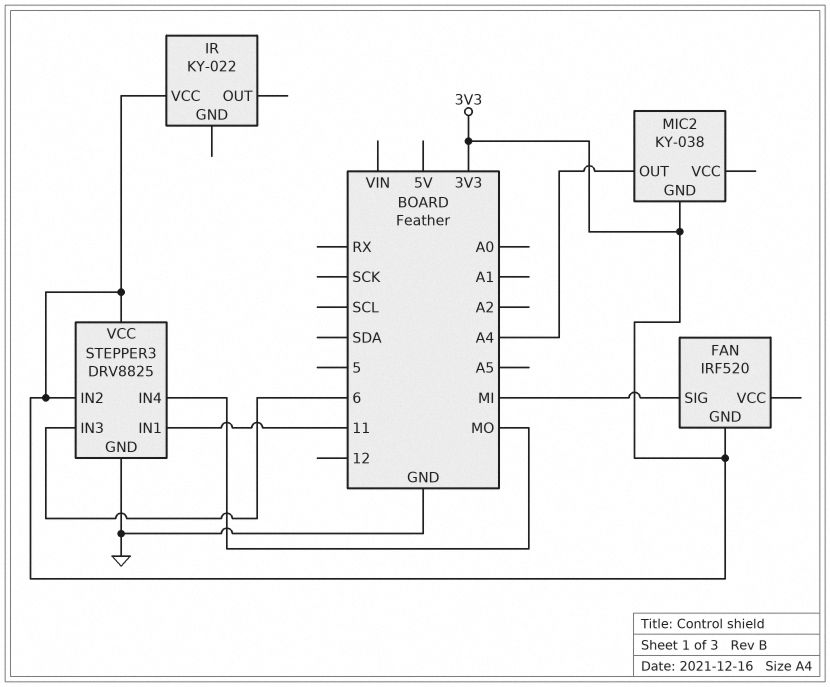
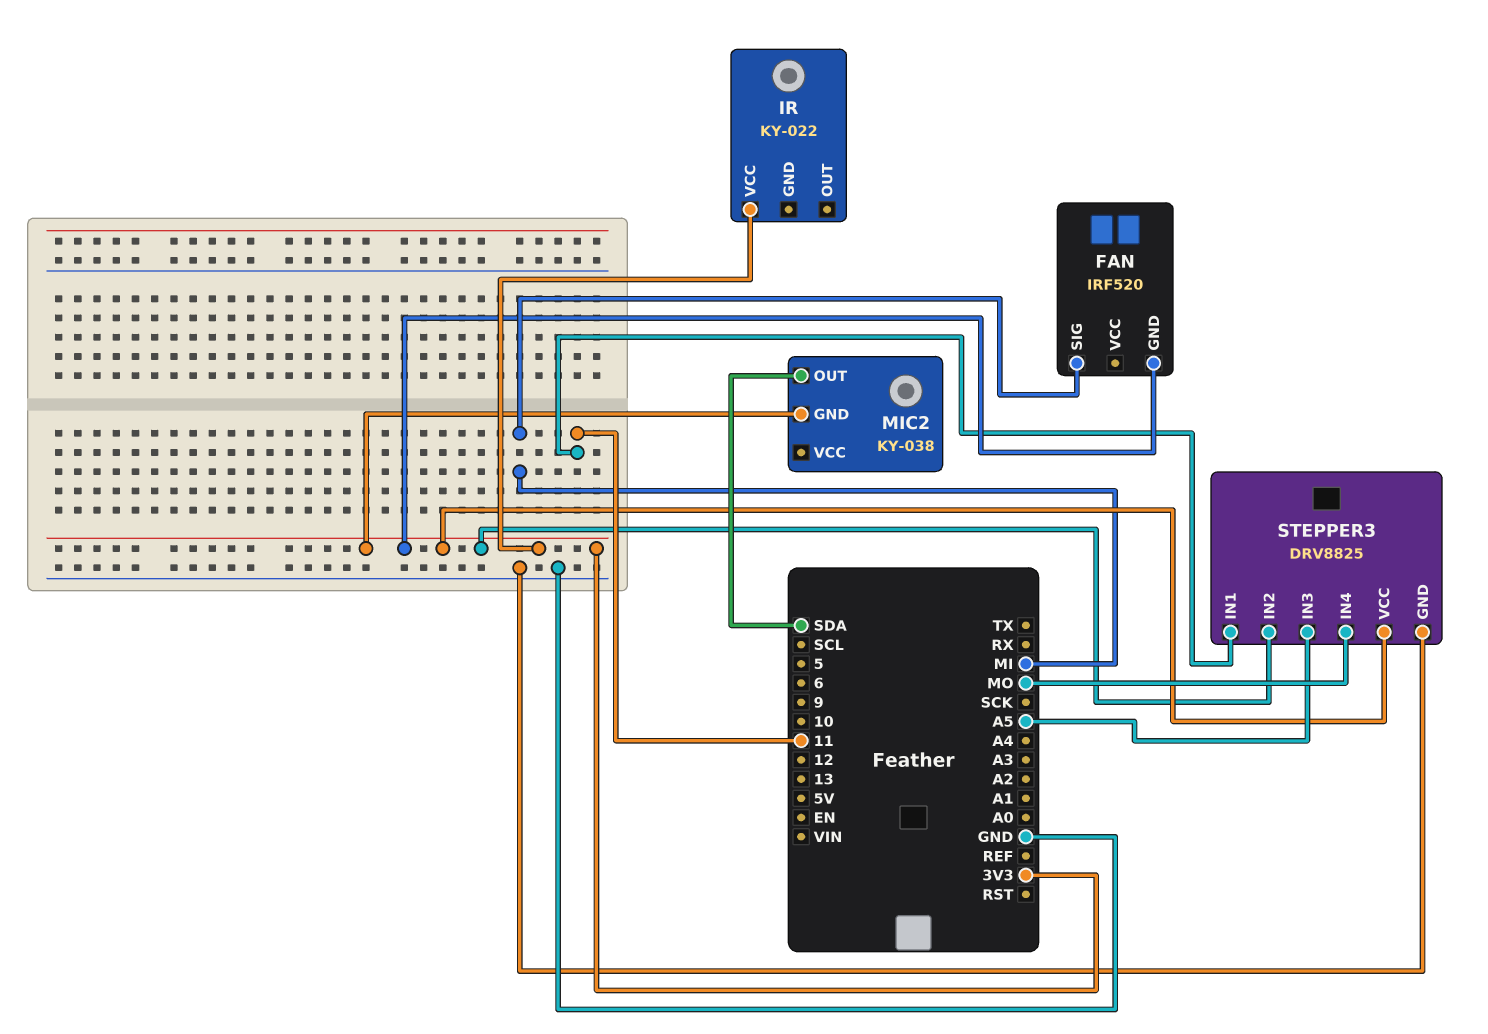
MIC2 pin OUT: A4 -> SDA
STEPPER3 pin IN3: 6 -> A5

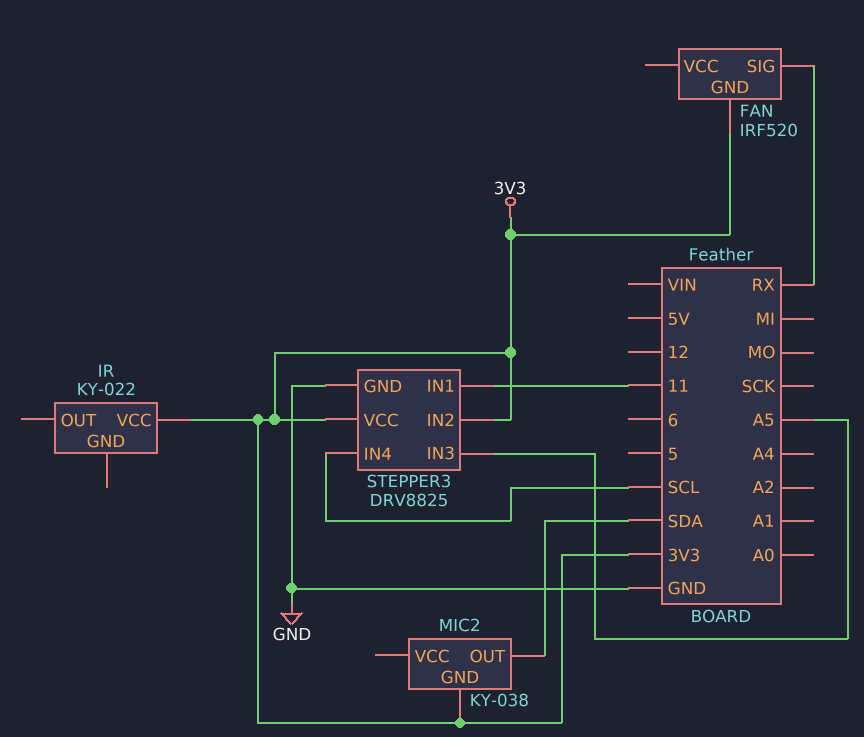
FAN pin SIG: MI -> RX
STEPPER3 pin IN4: MO -> SCL

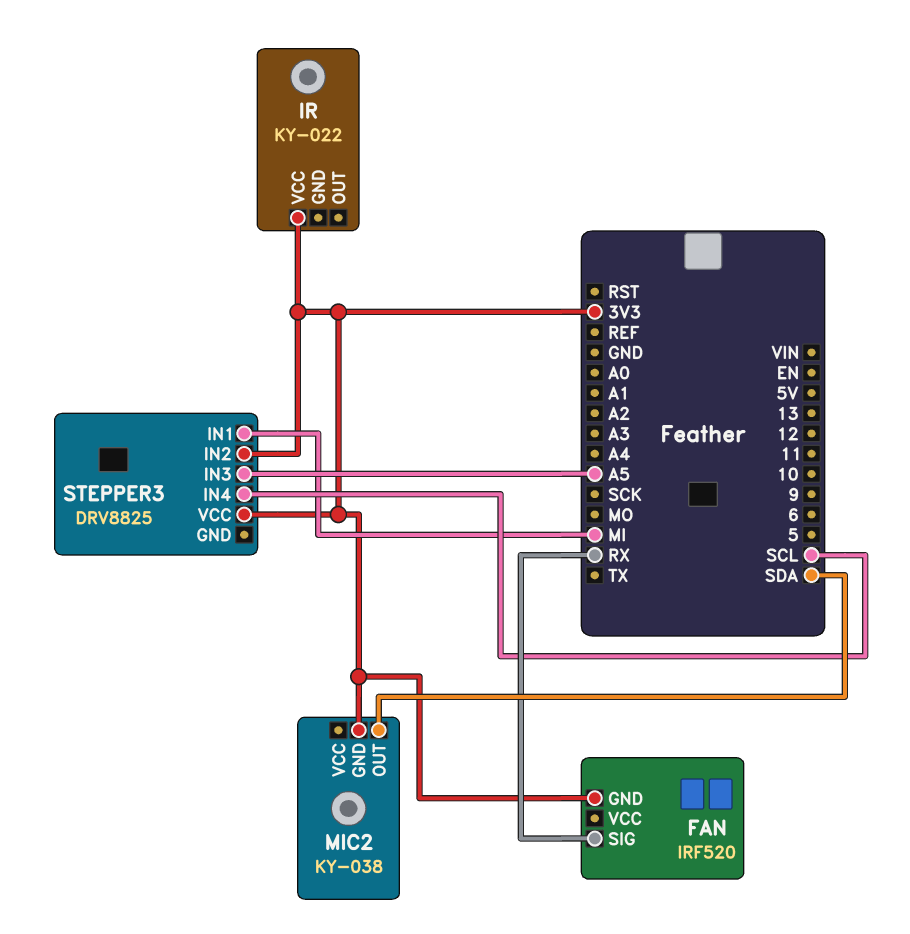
STEPPER3 pin GND: GND -> none
STEPPER3 pin IN1: 11 -> MI

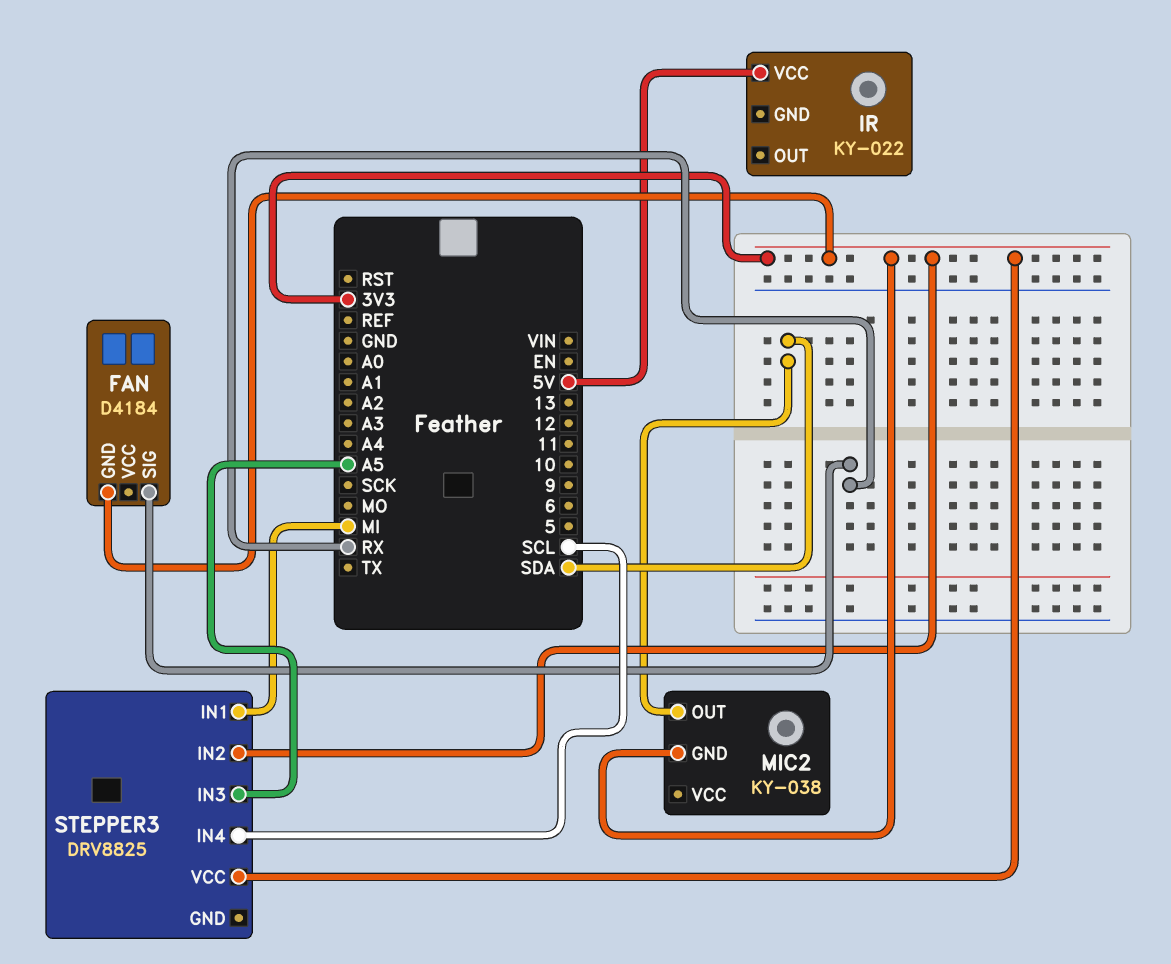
FAN: IRF520 -> D4184
IR pin VCC: 3V3 -> 5V

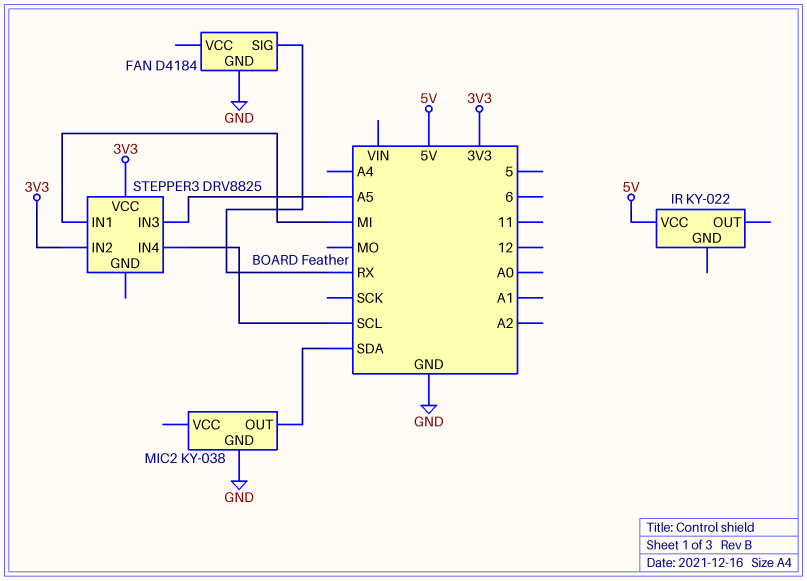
FAN pin GND: 3V3 -> GND
MIC2 pin GND: 3V3 -> GND

